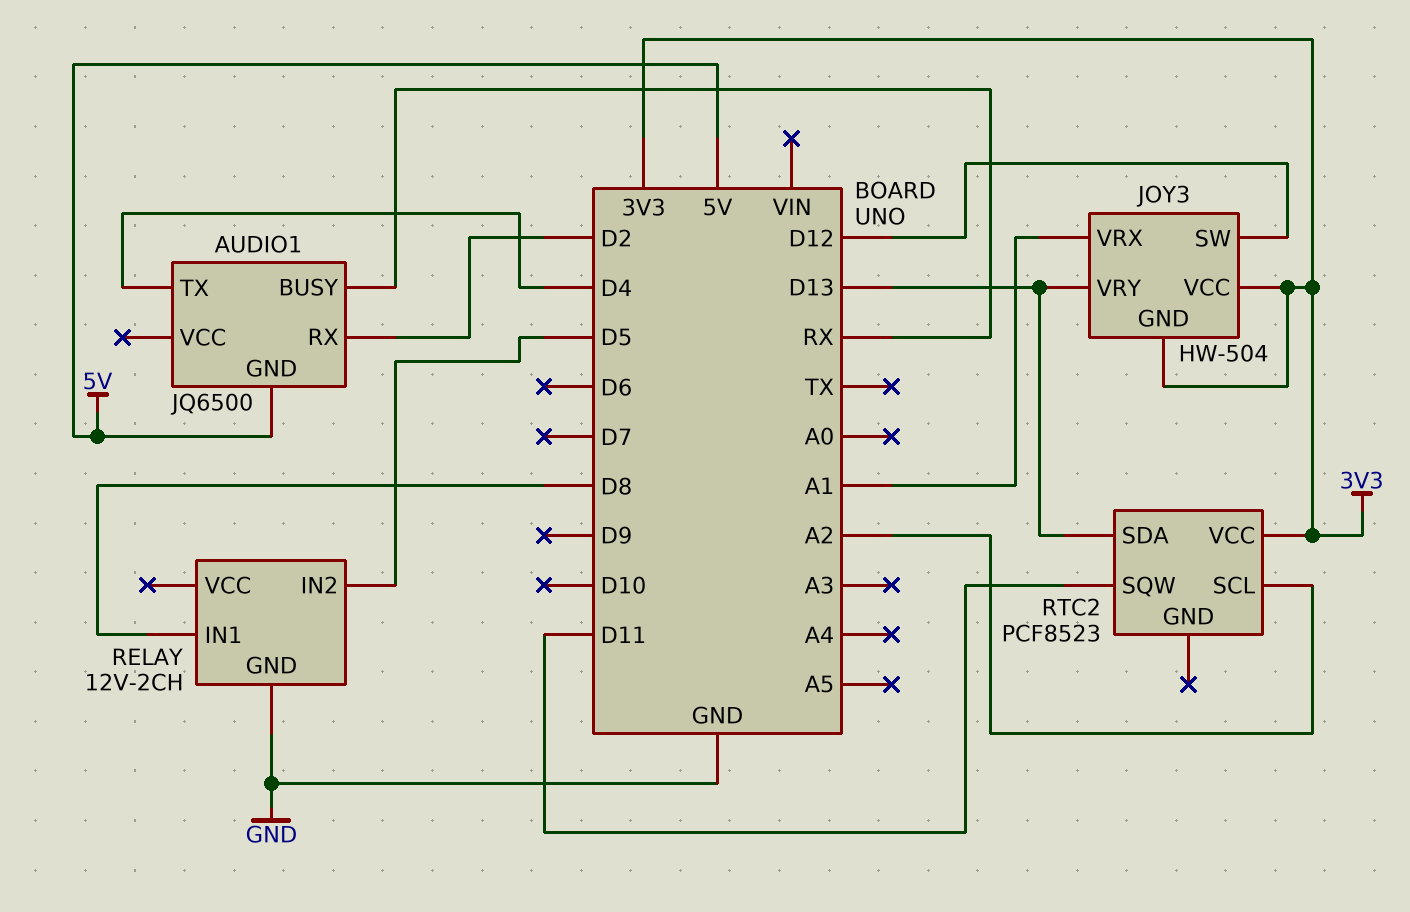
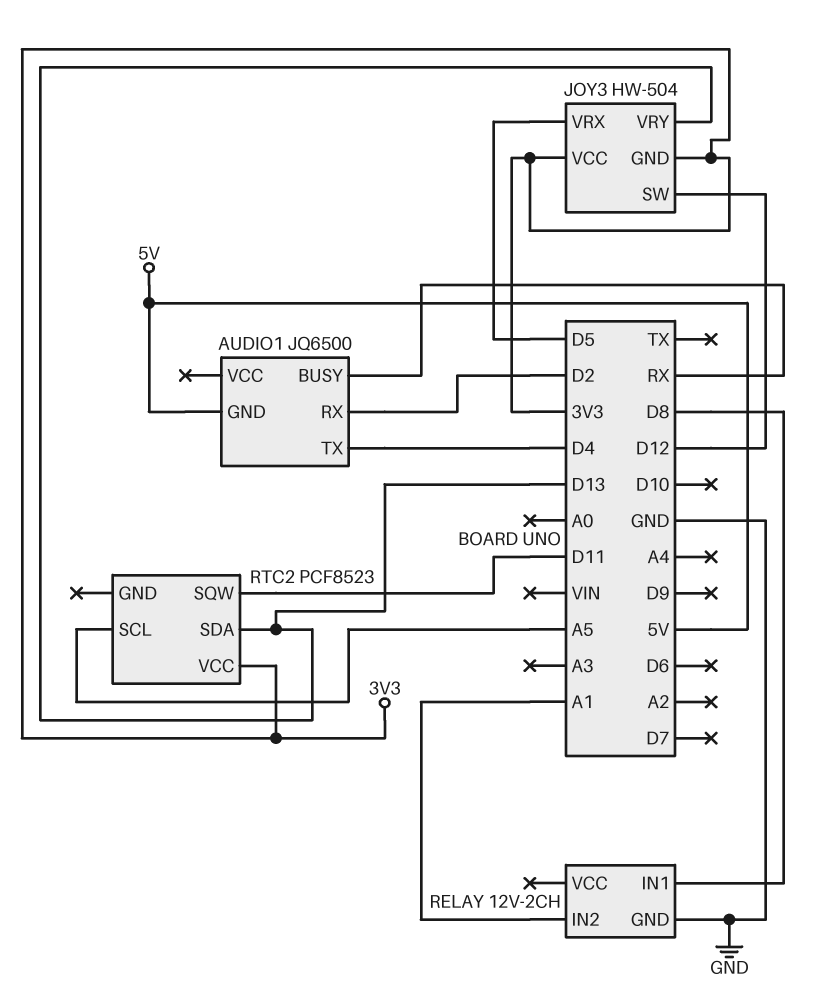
JOY3 pin VRX: A1 -> D5
RELAY pin IN2: D5 -> A1
RTC2 pin SCL: A2 -> A5

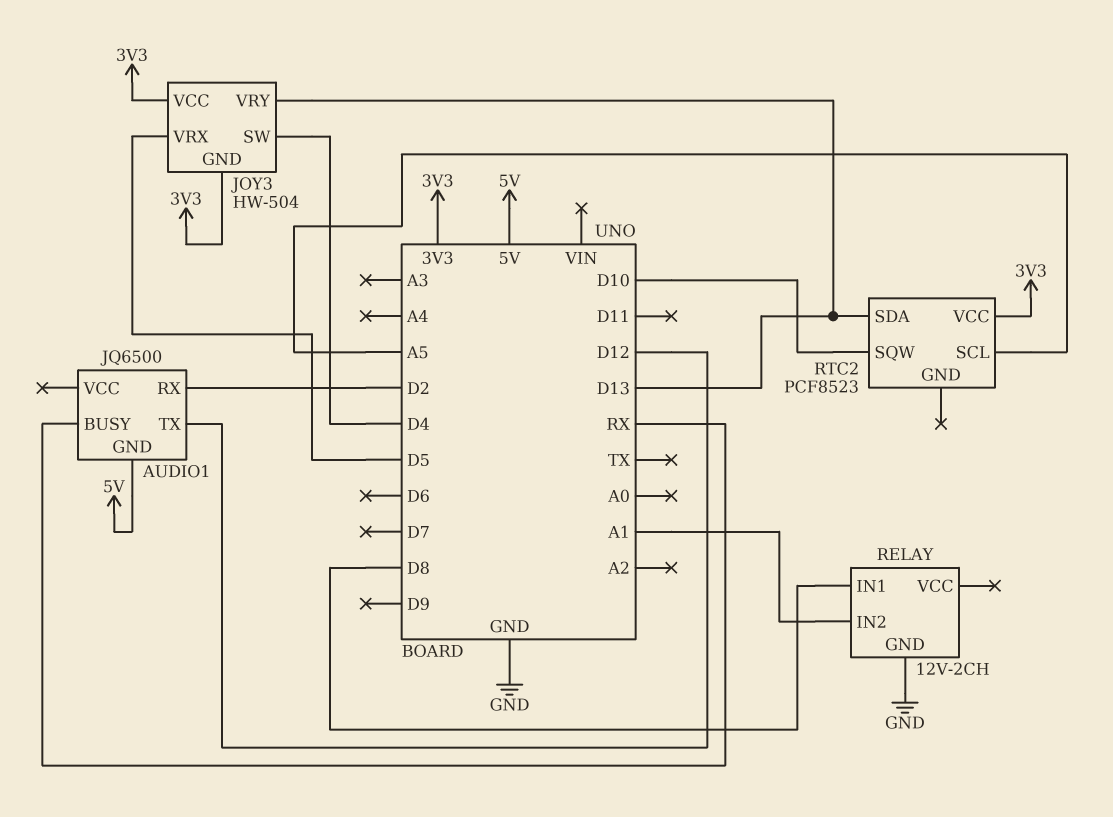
AUDIO1 pin TX: D4 -> D12
JOY3 pin SW: D12 -> D4
RTC2 pin SQW: D11 -> D10

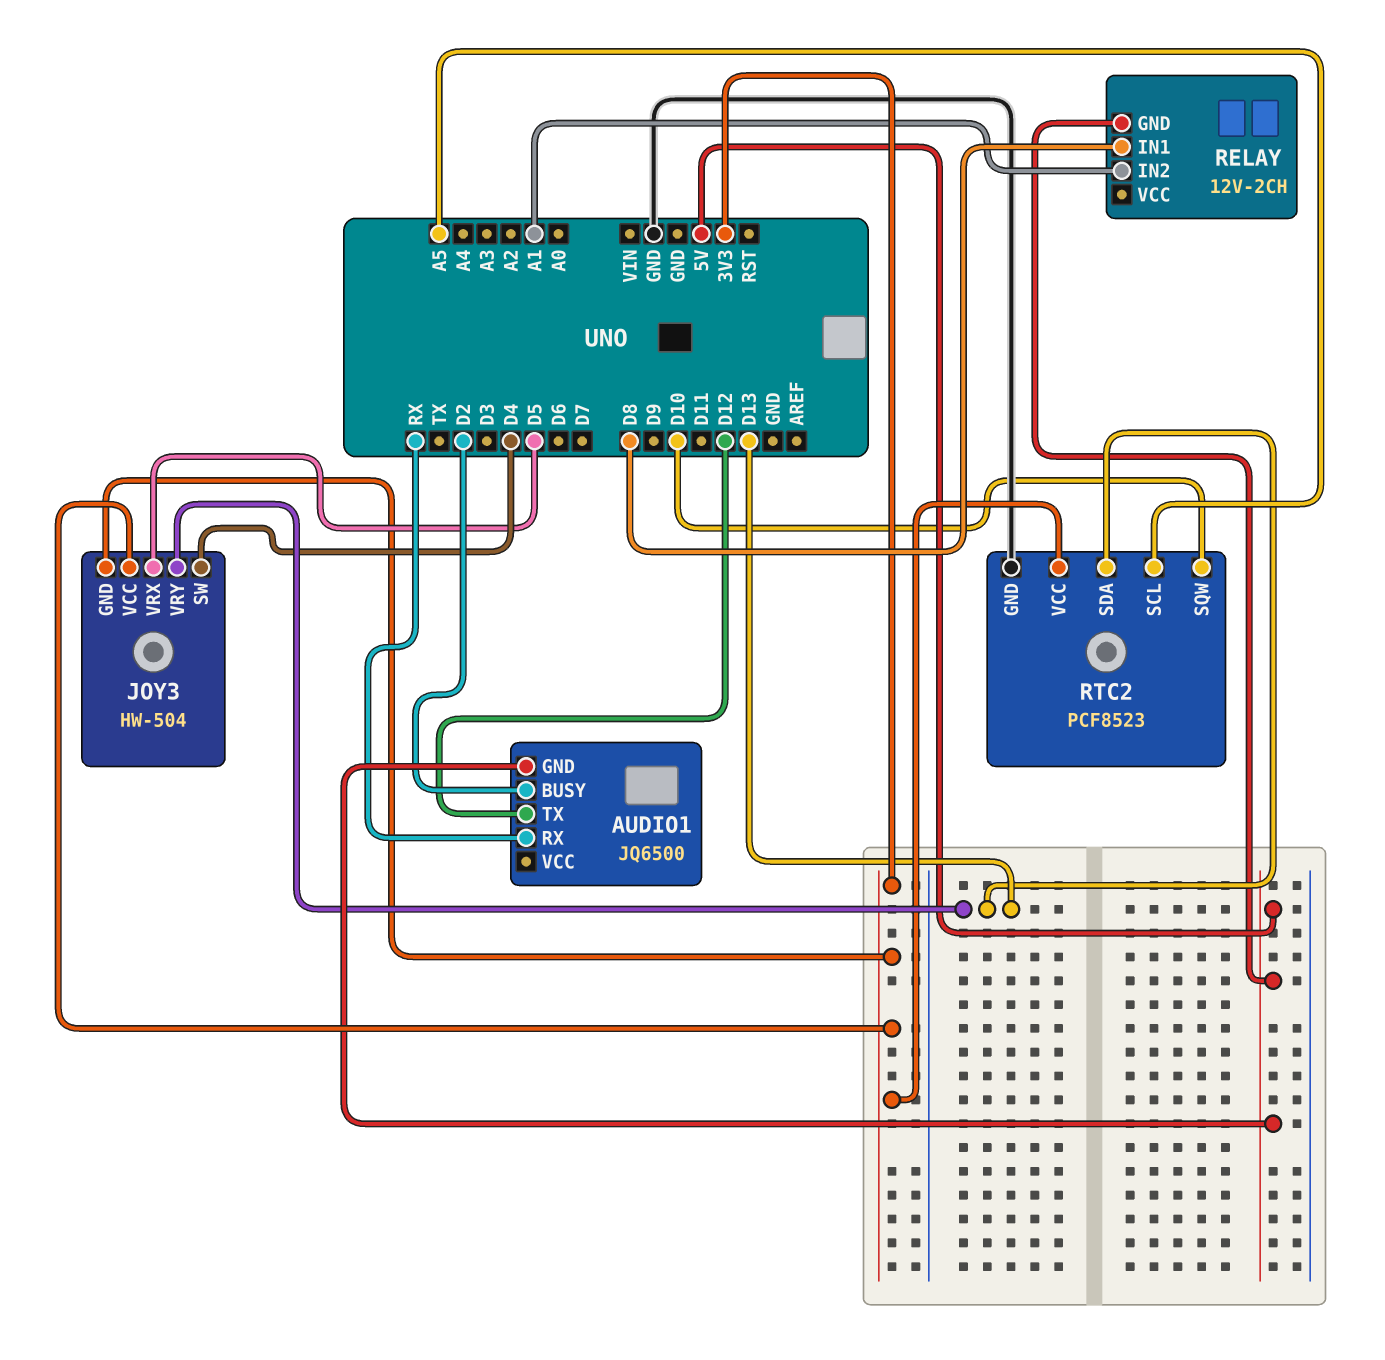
AUDIO1 pin BUSY: RX -> D2
AUDIO1 pin RX: D2 -> RX
RELAY pin GND: GND -> 5V
RTC2 pin GND: none -> GND

